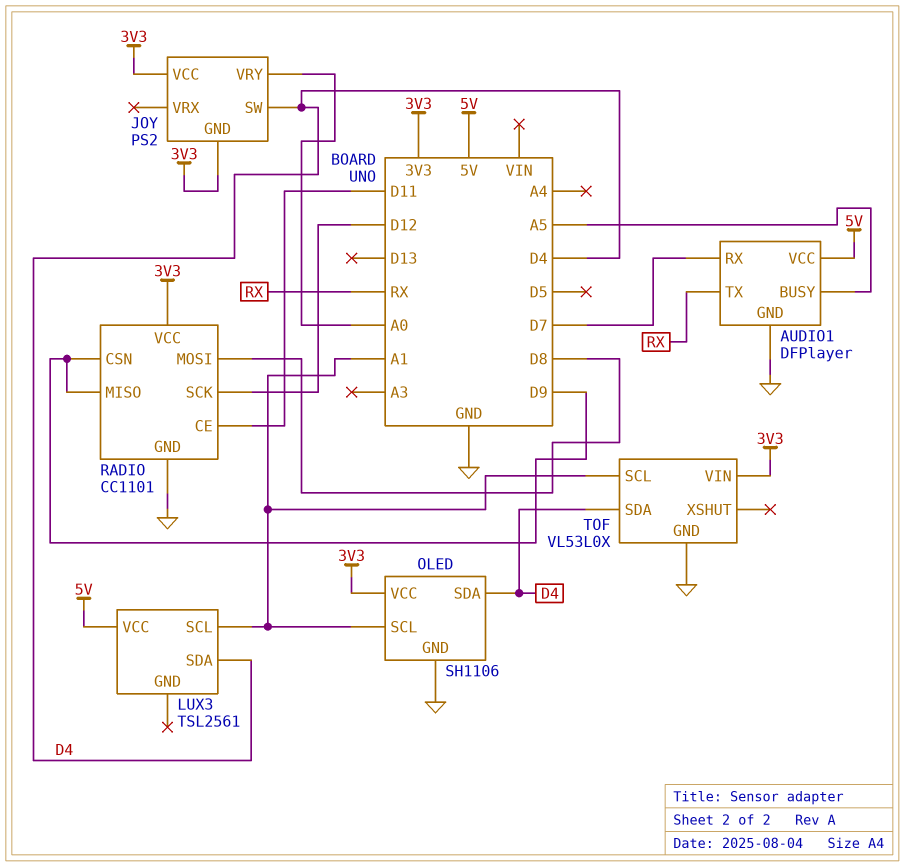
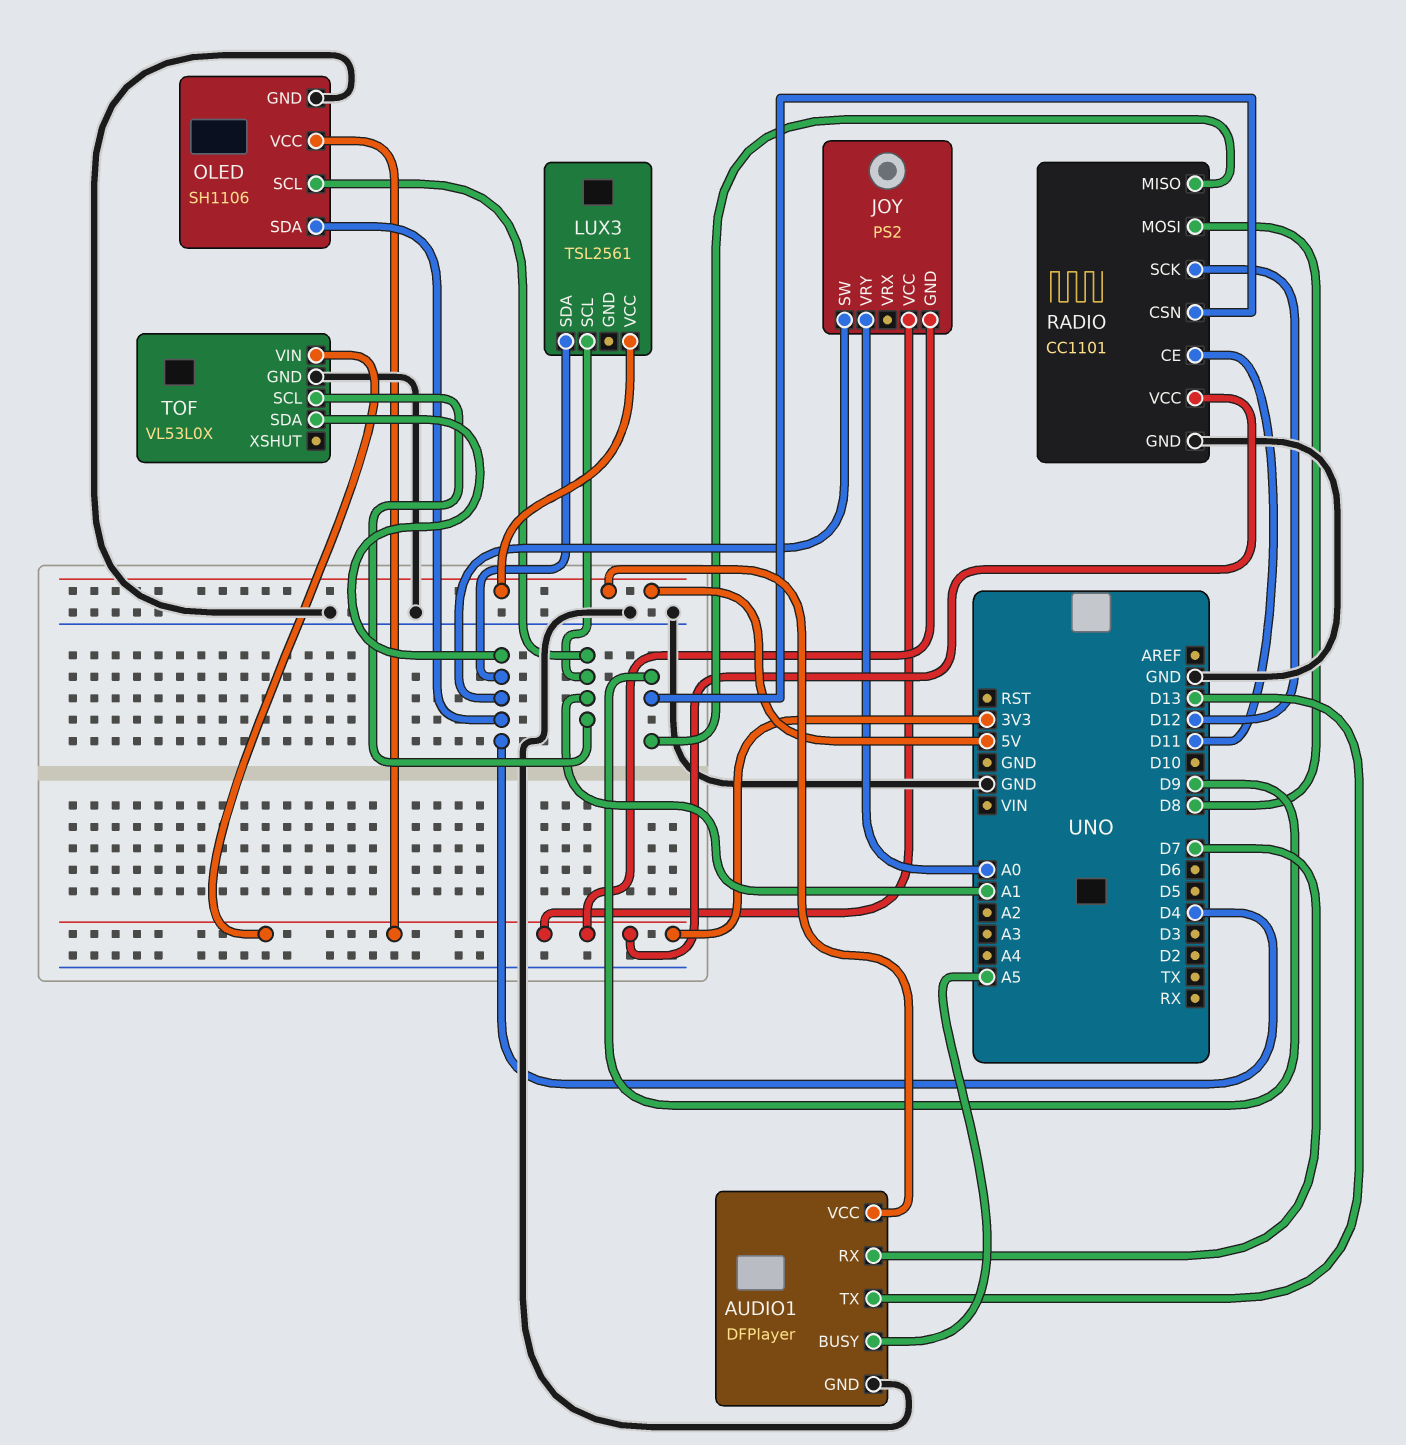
AUDIO1 pin TX: RX -> D13

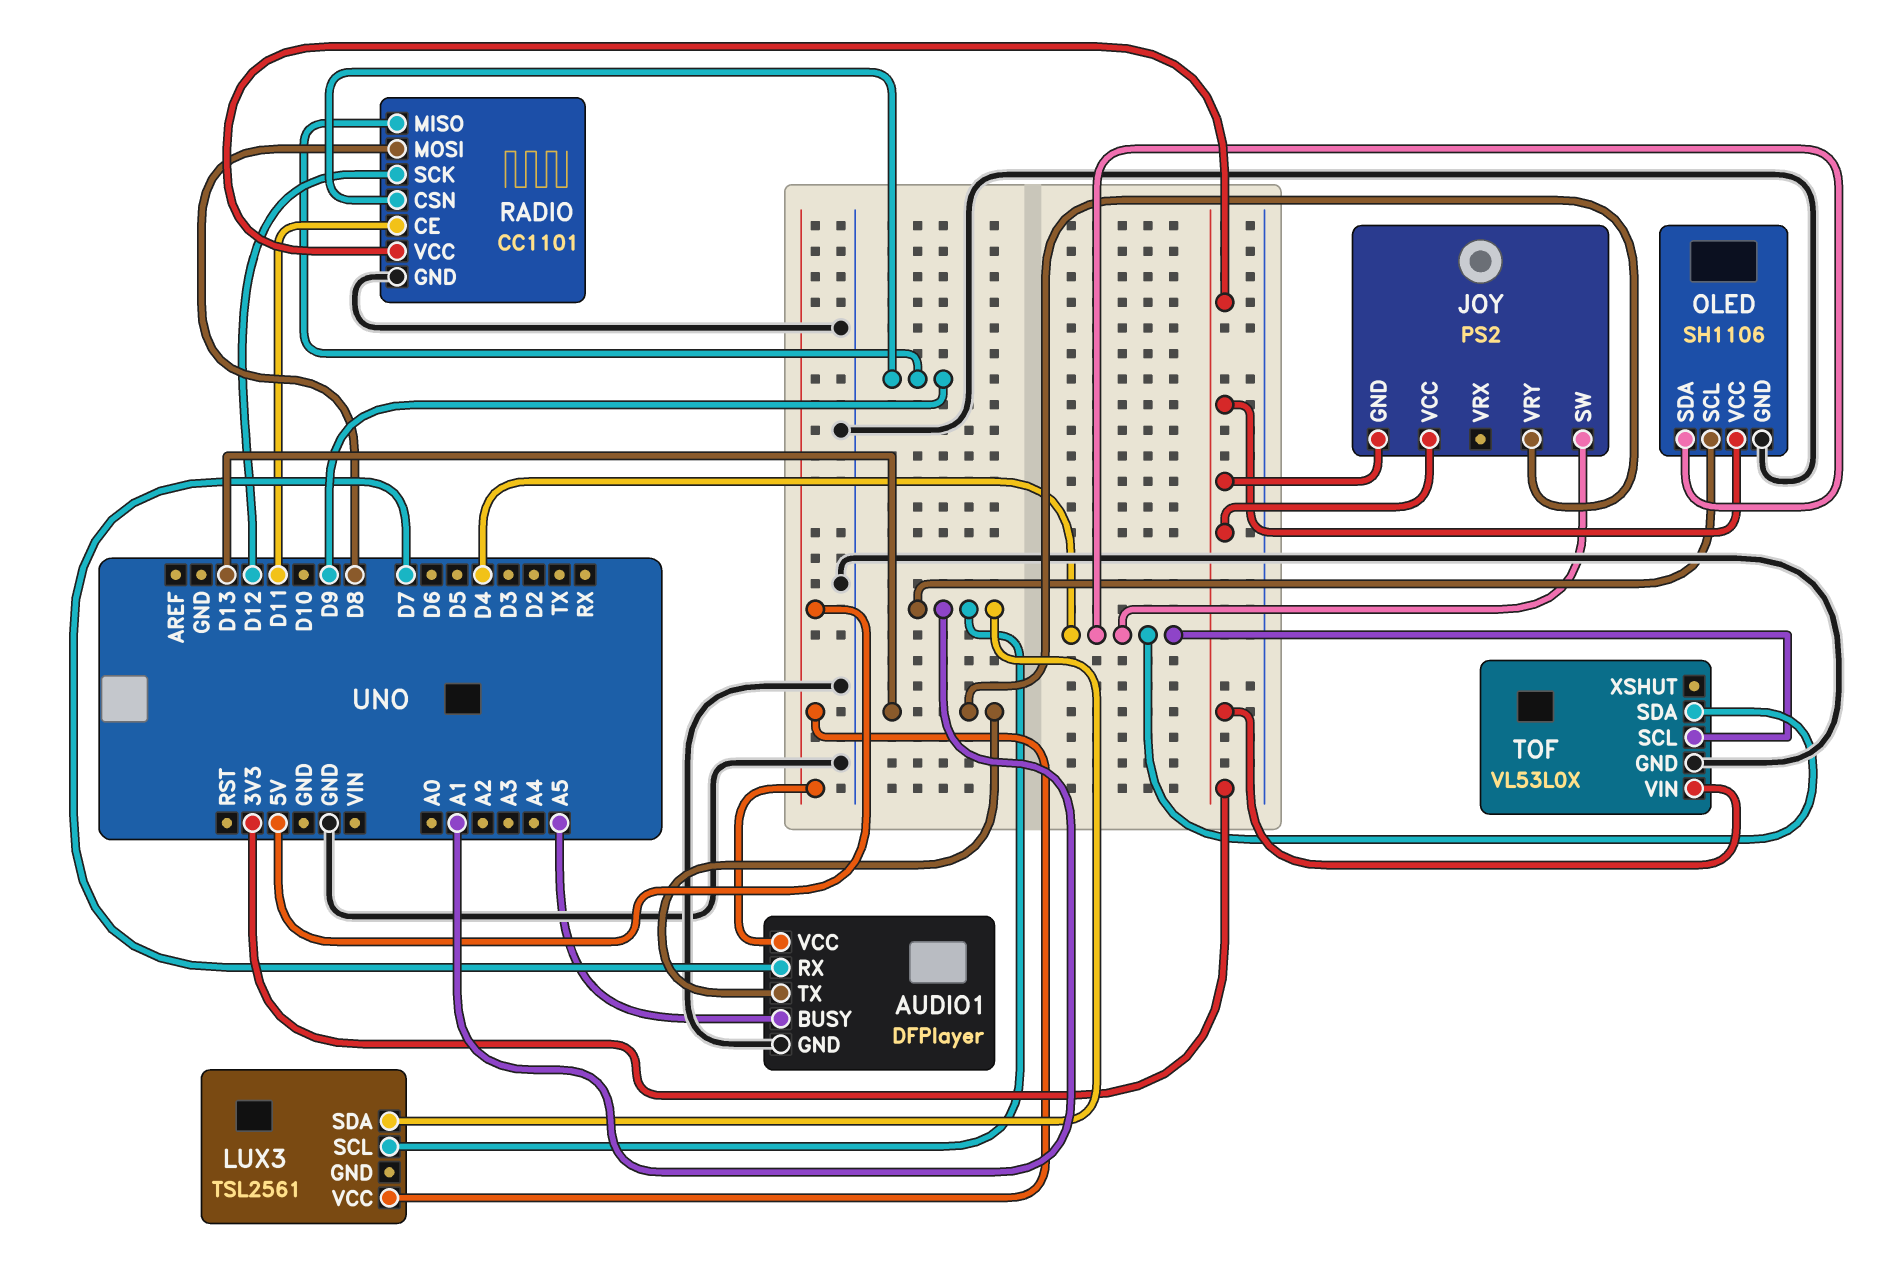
JOY pin VRY: A0 -> D13
LUX3 pin SDA: D4 -> A1
TOF pin SCL: A1 -> D4

